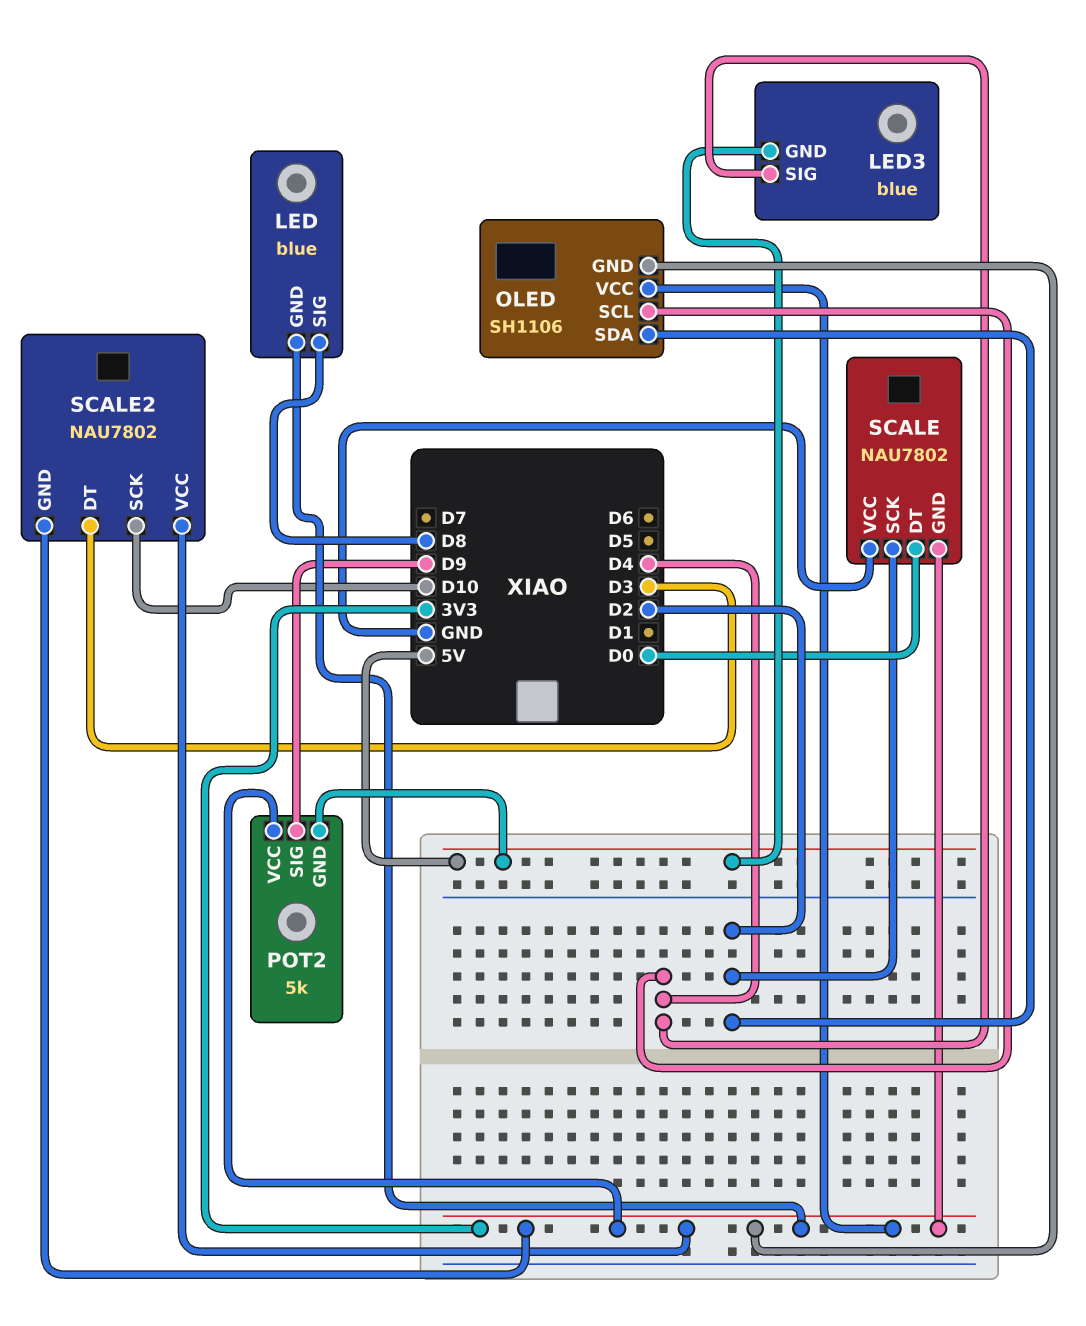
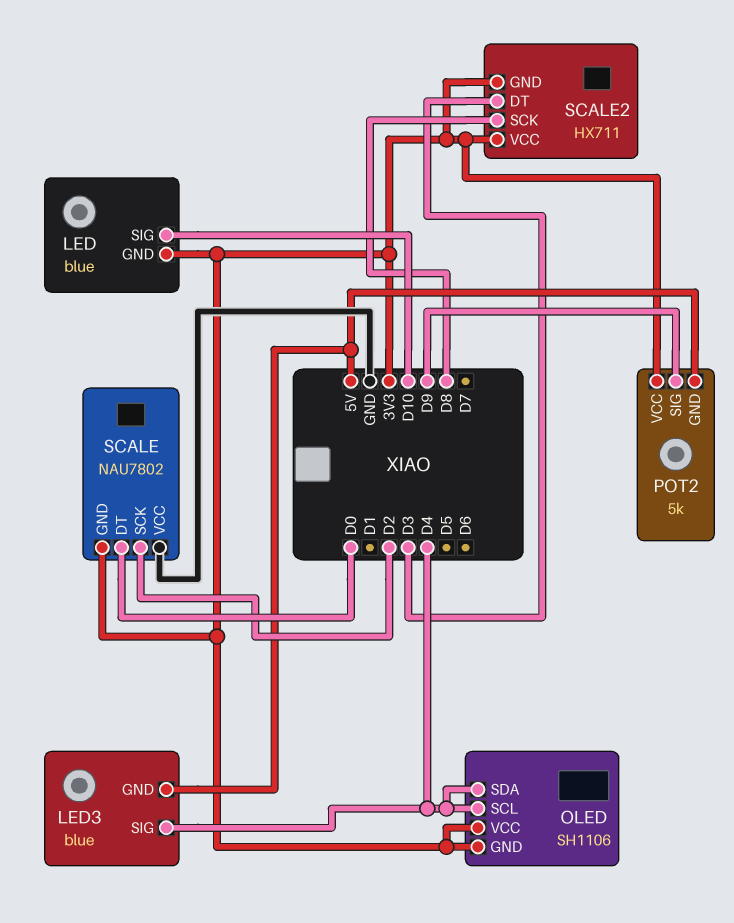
LED pin SIG: D8 -> D10
OLED pin SDA: D2 -> D4
SCALE2: NAU7802 -> HX711
SCALE2 pin SCK: D10 -> D8

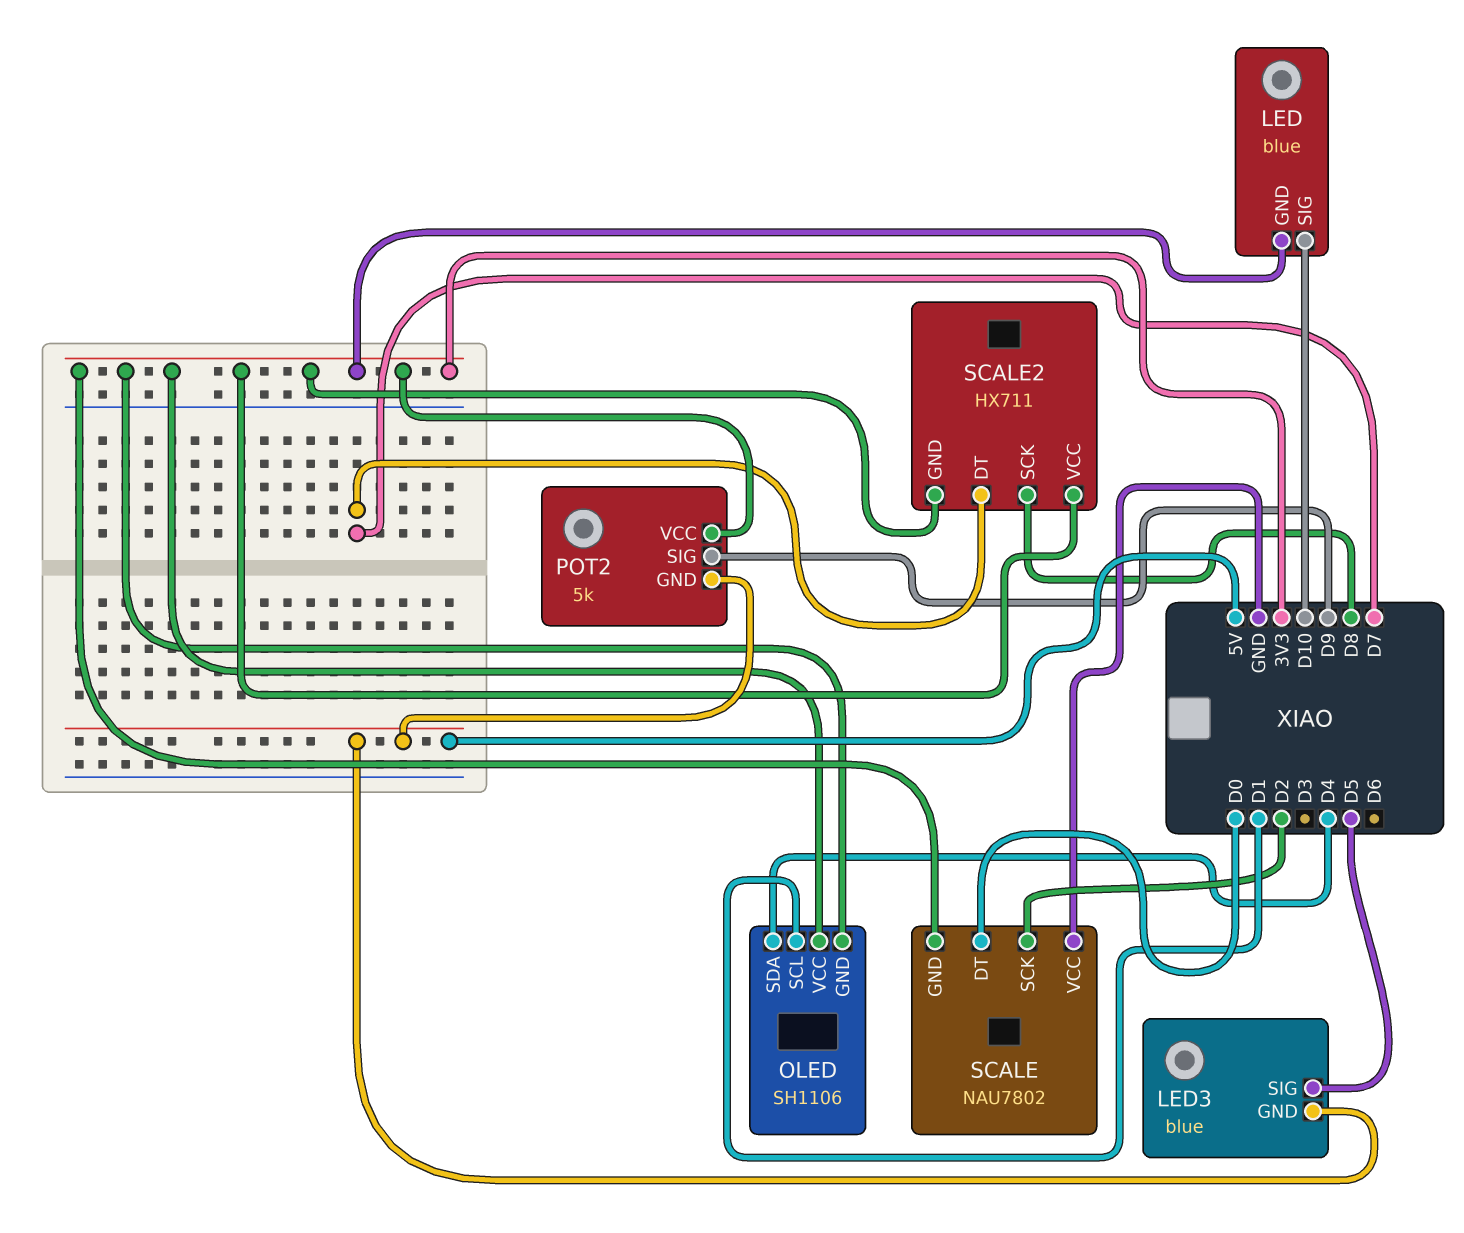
LED3 pin SIG: D4 -> D5
OLED pin SCL: D4 -> D1
SCALE2 pin DT: D3 -> D7

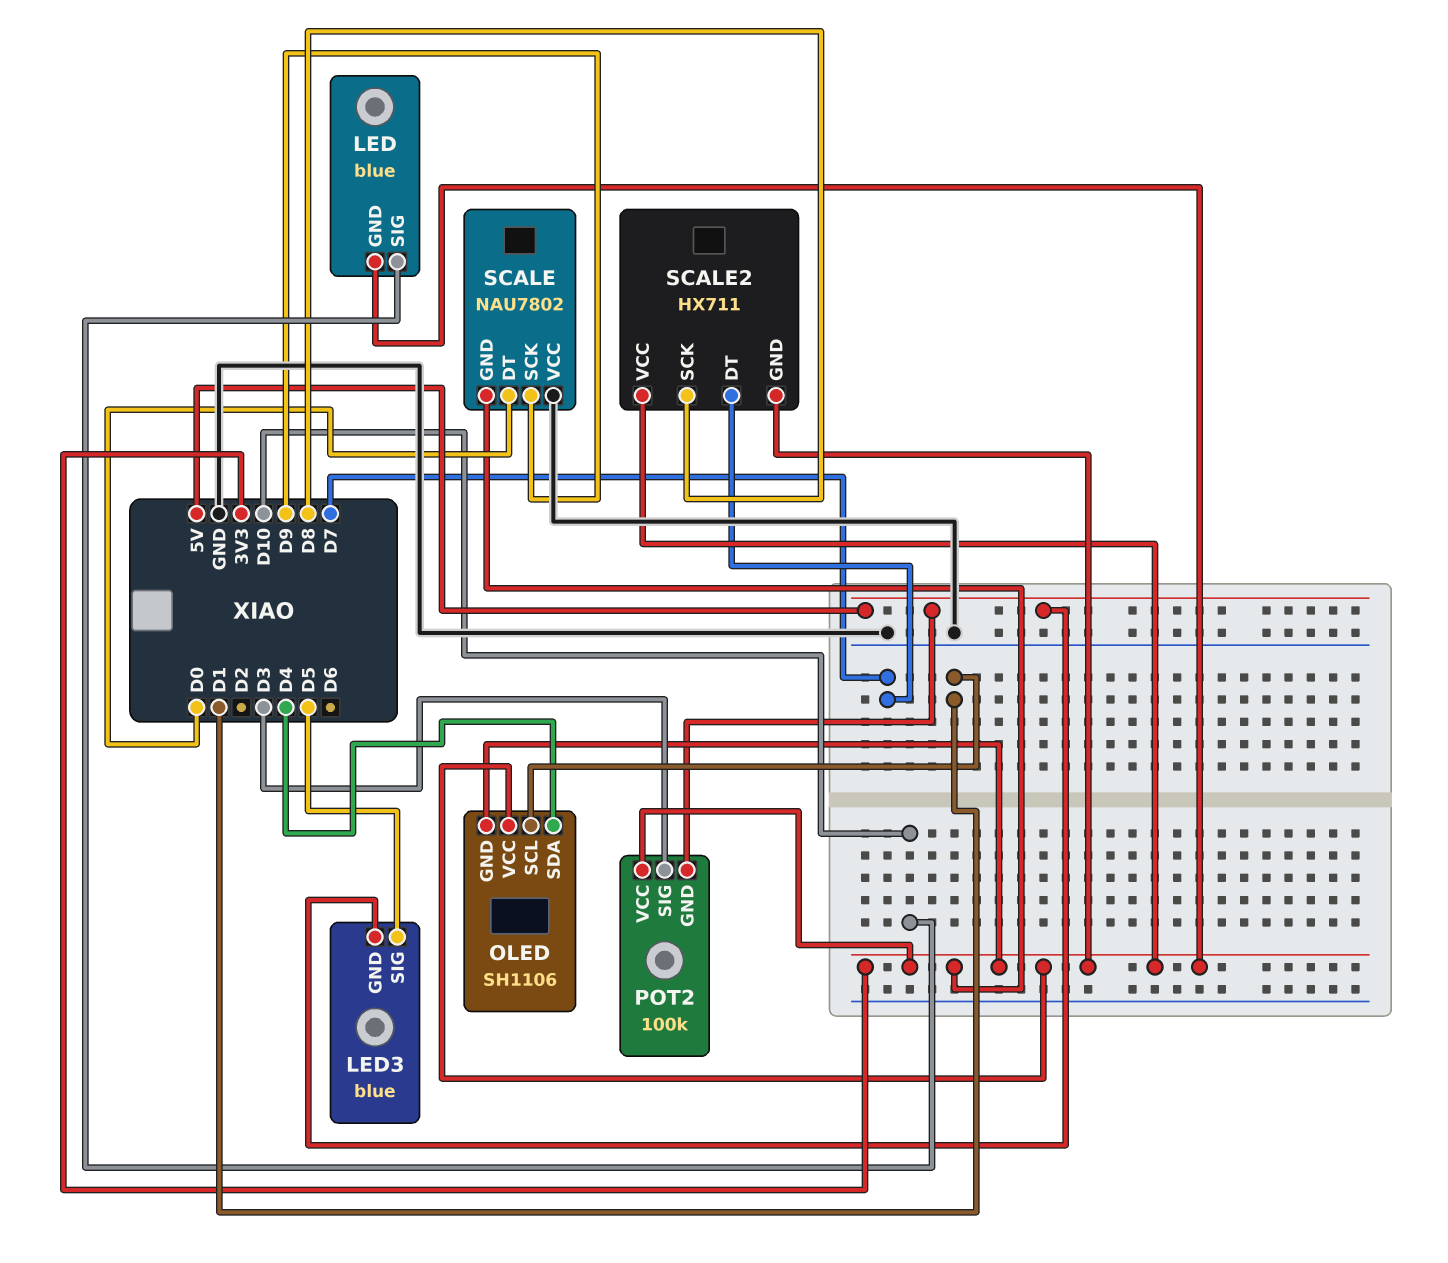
POT2: 5k -> 100k
POT2 pin SIG: D9 -> D3
SCALE pin SCK: D2 -> D9

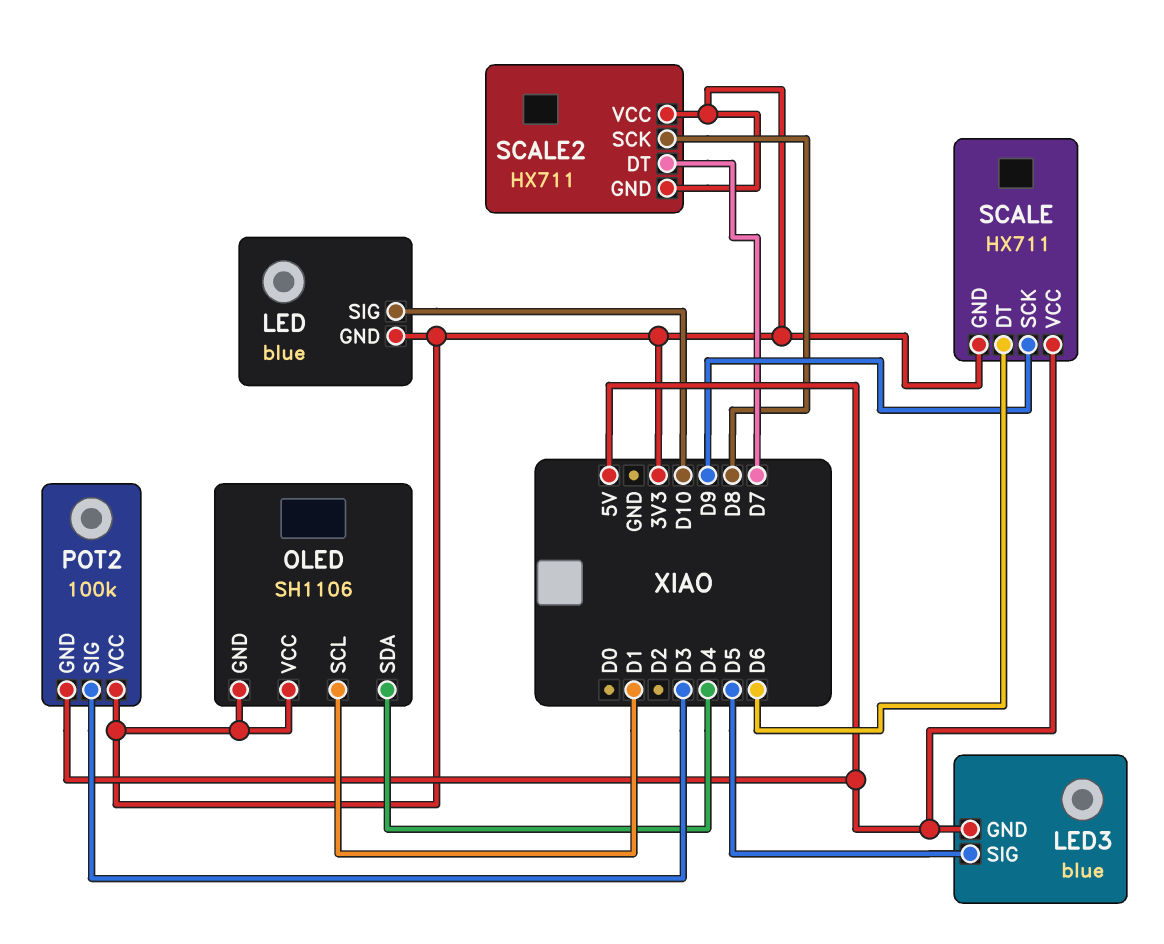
SCALE: NAU7802 -> HX711
SCALE pin DT: D0 -> D6
SCALE pin VCC: GND -> 5V

